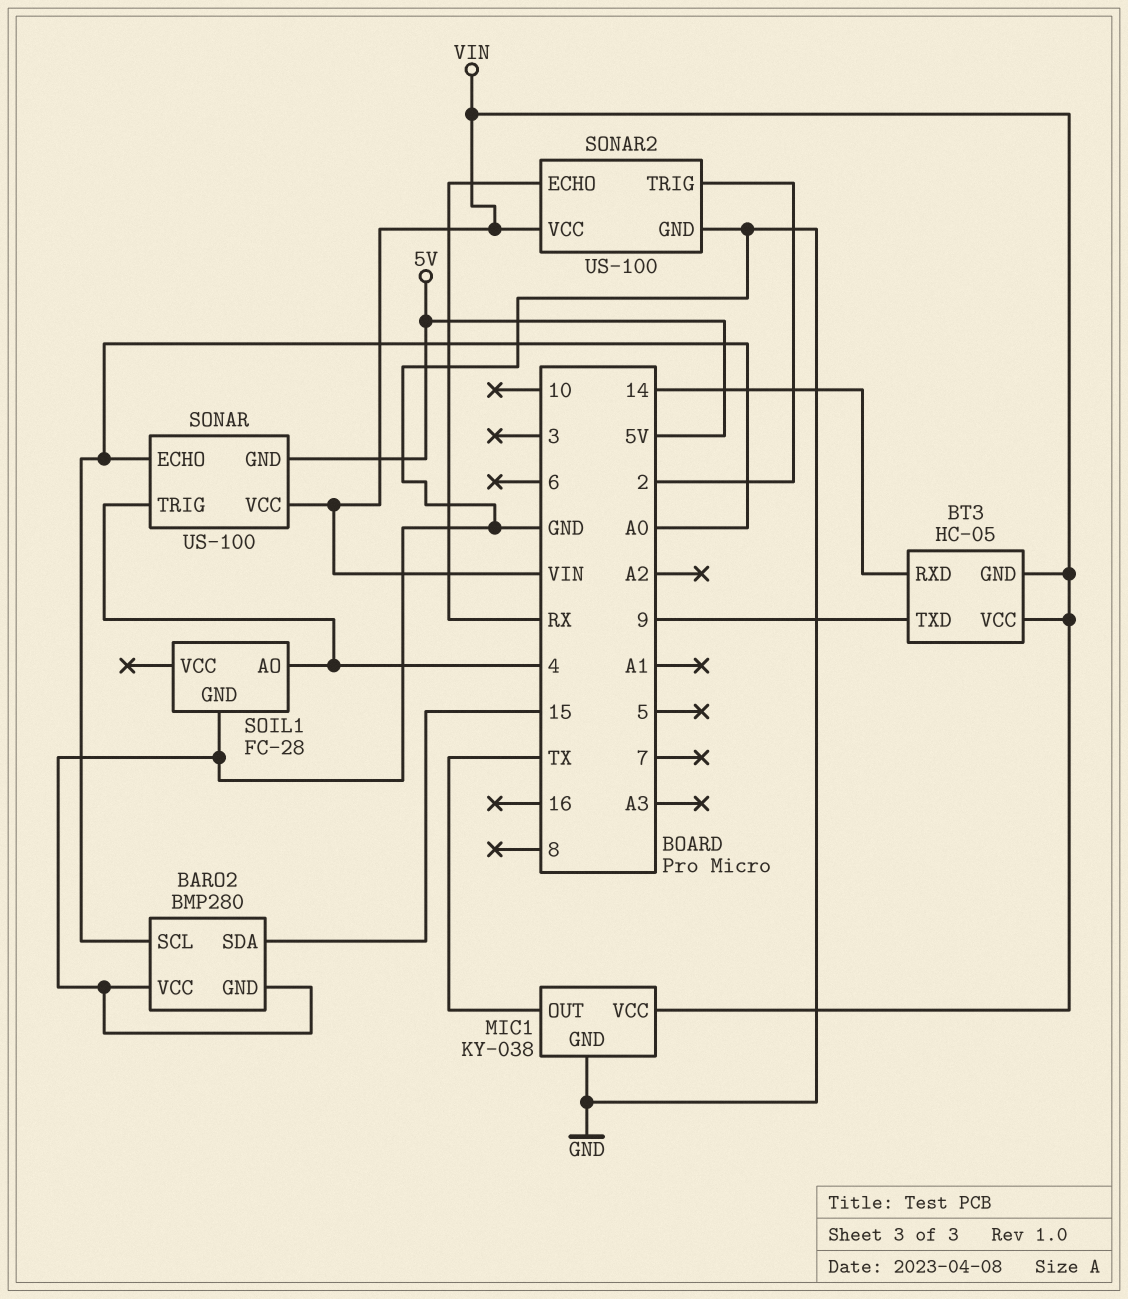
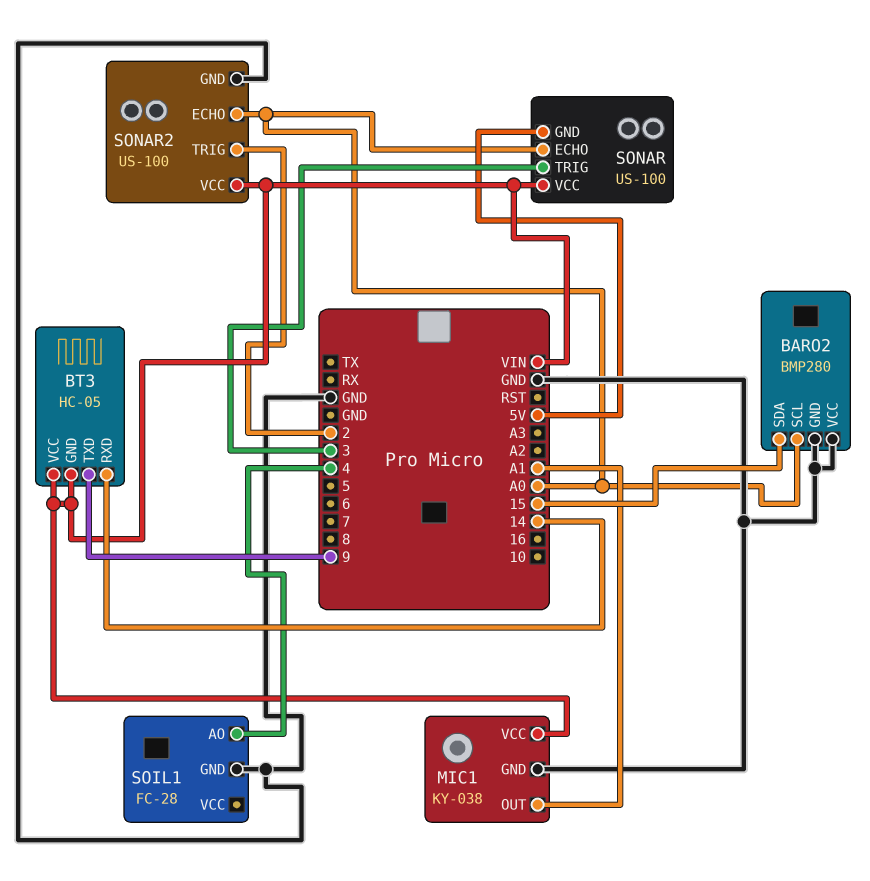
MIC1 pin OUT: TX -> A1
SONAR pin TRIG: 4 -> 3
SONAR2 pin ECHO: RX -> A0

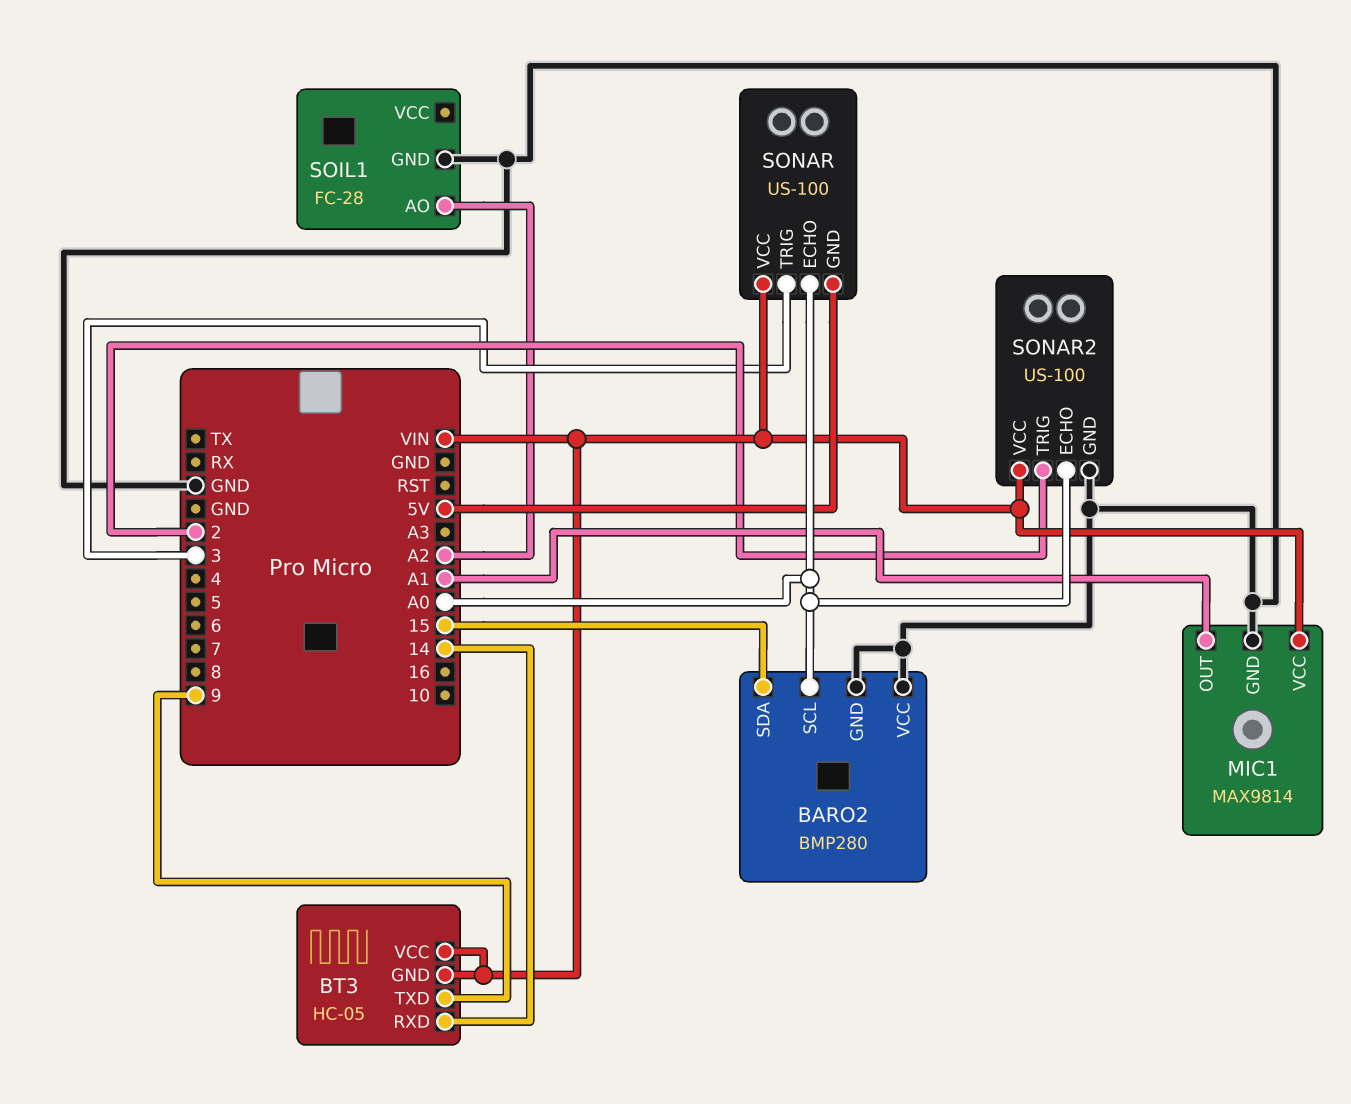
MIC1: KY-038 -> MAX9814
SOIL1 pin AO: 4 -> A2

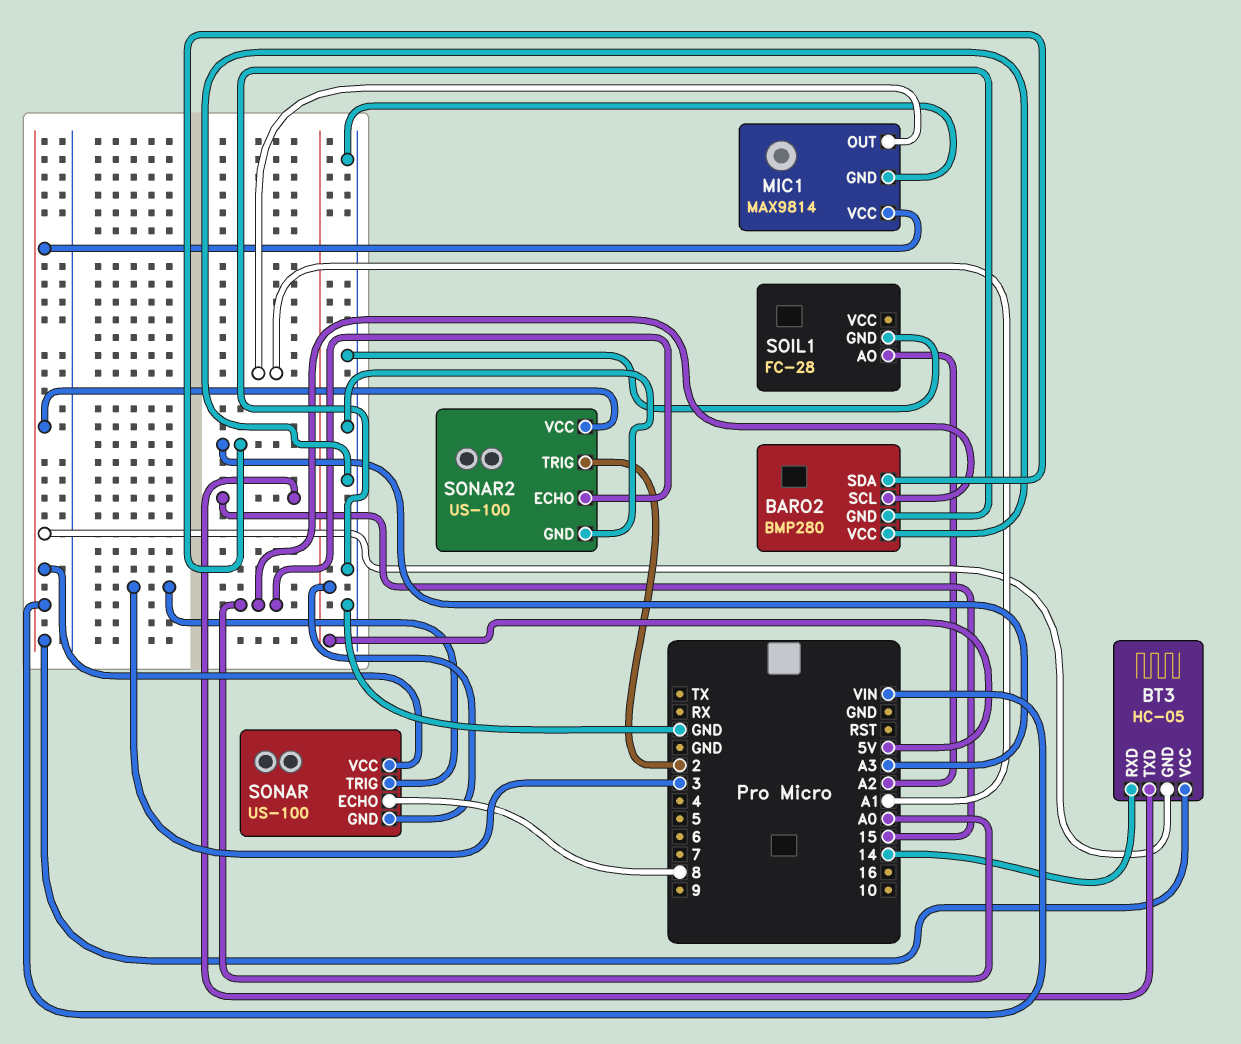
BARO2 pin SDA: 15 -> A3
BT3 pin TXD: 9 -> 15
SONAR pin ECHO: A0 -> 8

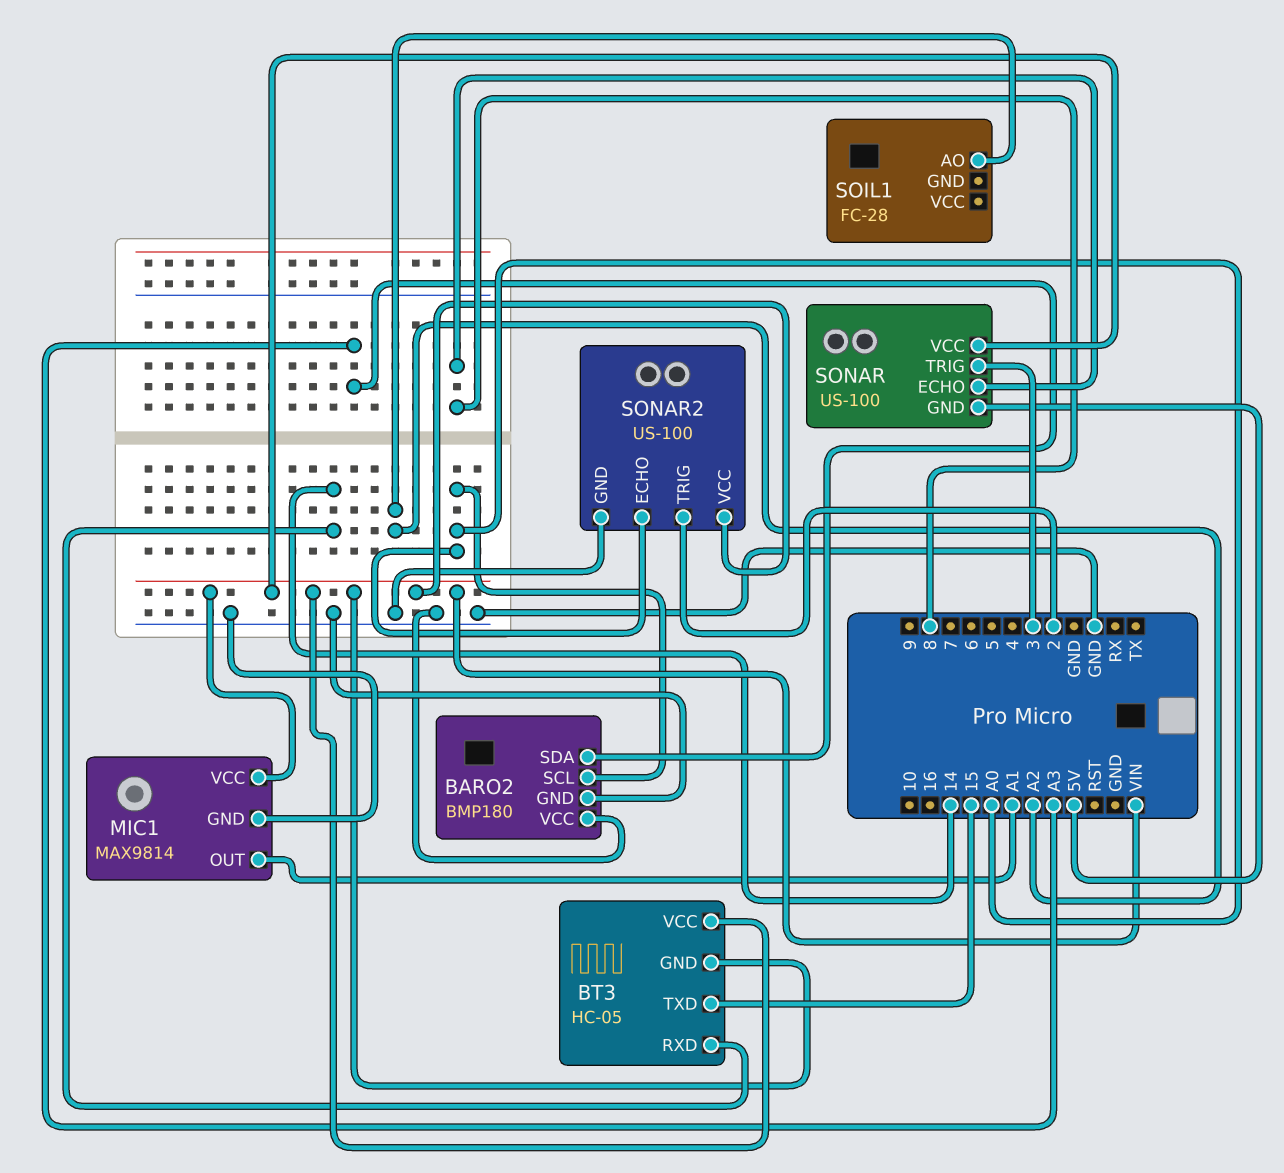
BARO2: BMP280 -> BMP180
SOIL1 pin GND: GND -> none

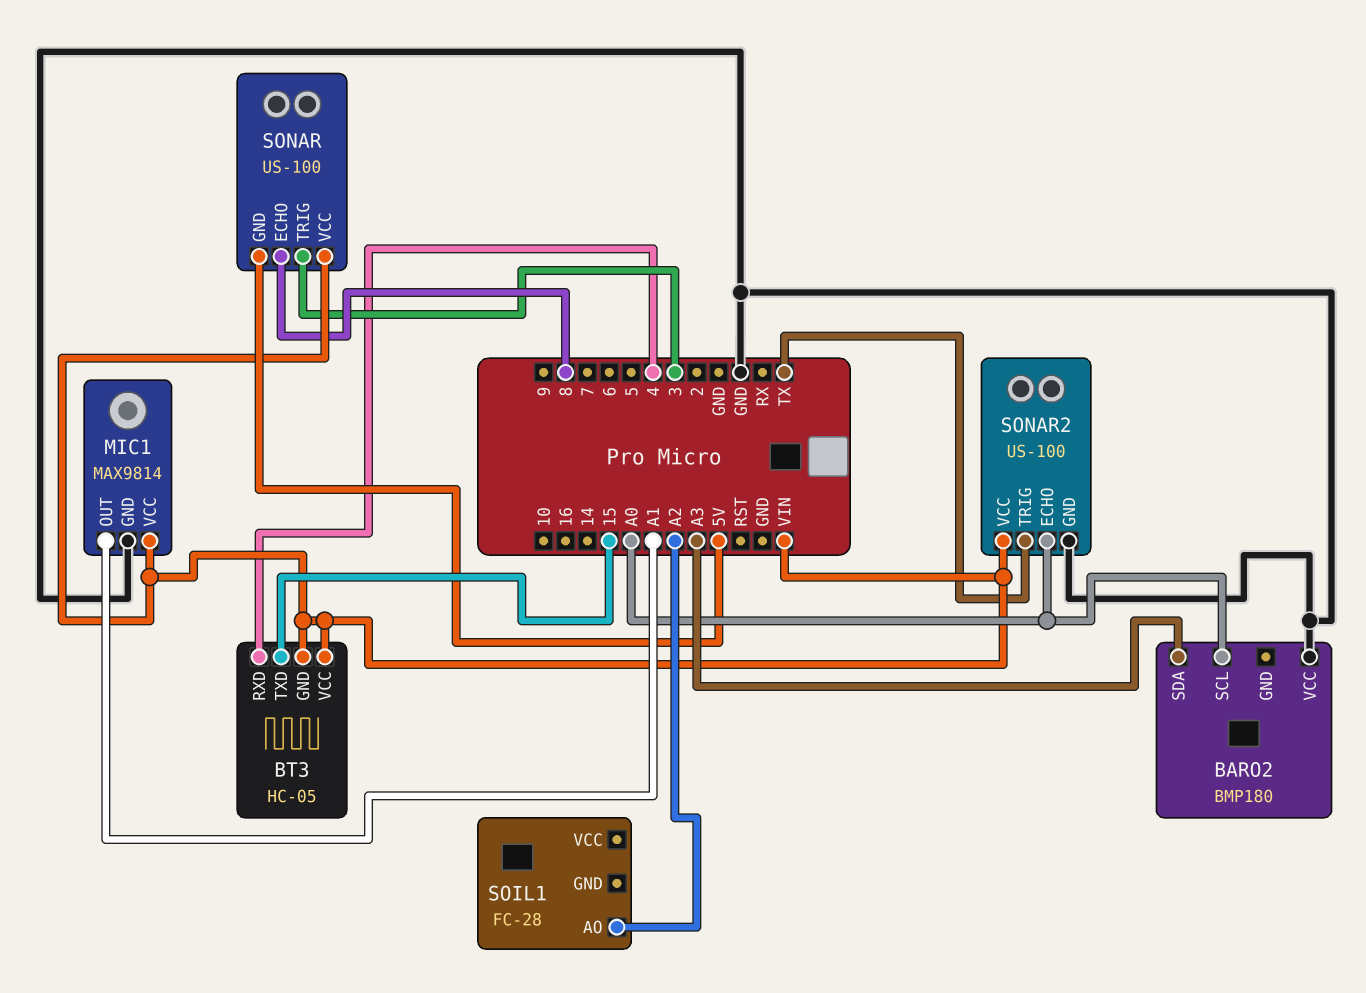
BARO2 pin GND: GND -> none
BT3 pin RXD: 14 -> 4
SONAR2 pin TRIG: 2 -> TX

